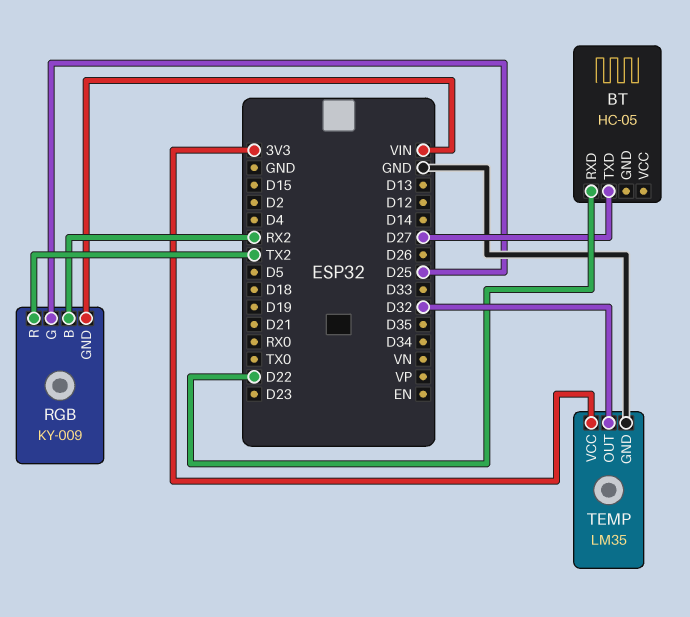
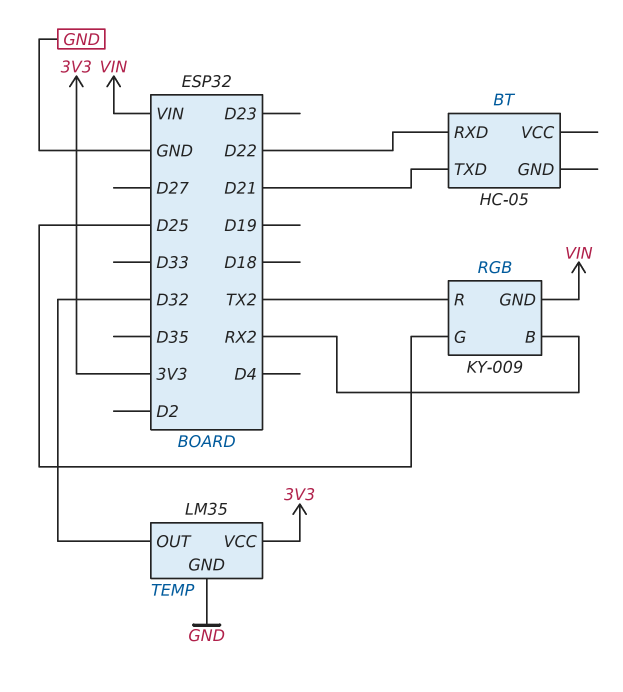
BT pin TXD: D27 -> D21

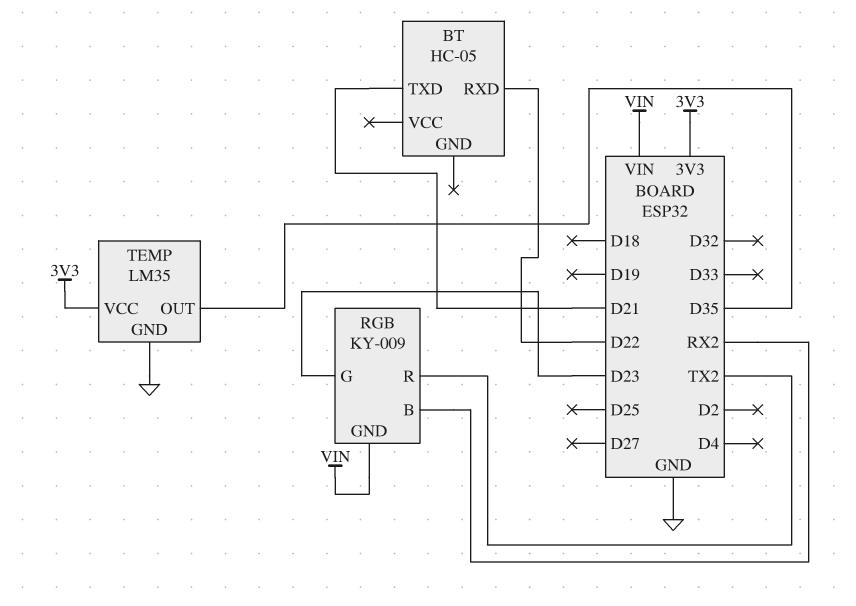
RGB pin G: D25 -> D23
TEMP pin OUT: D32 -> D35

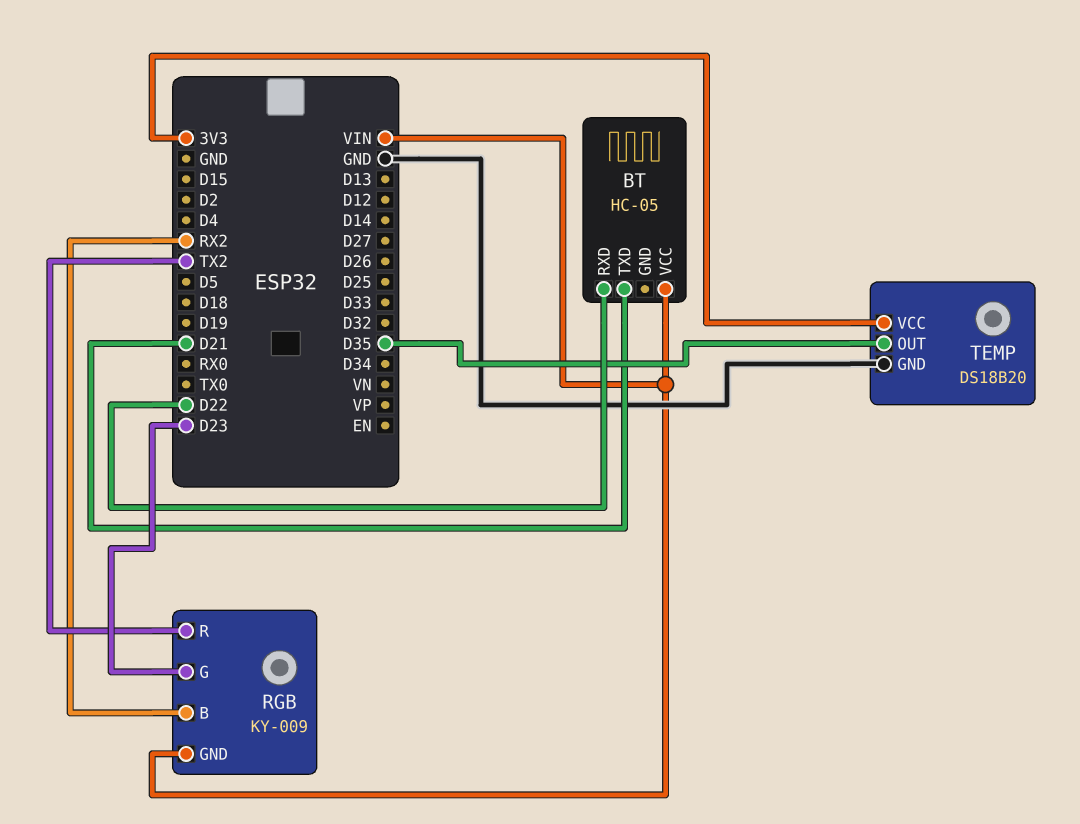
BT pin VCC: none -> VIN
TEMP: LM35 -> DS18B20

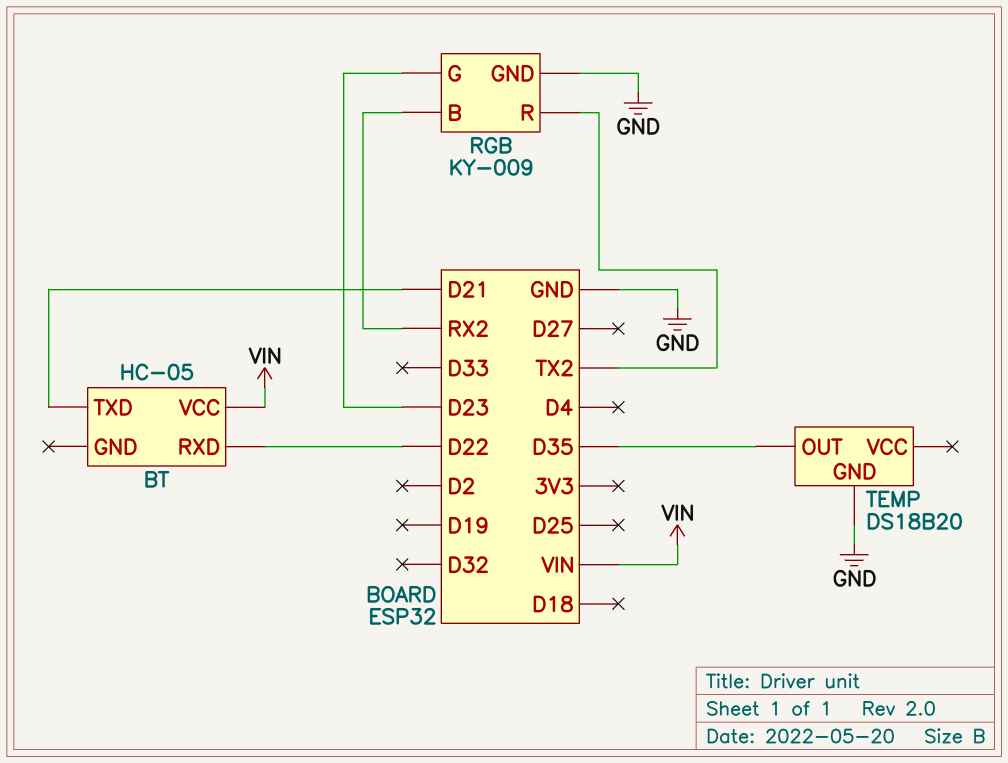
RGB pin GND: VIN -> GND
TEMP pin VCC: 3V3 -> none

